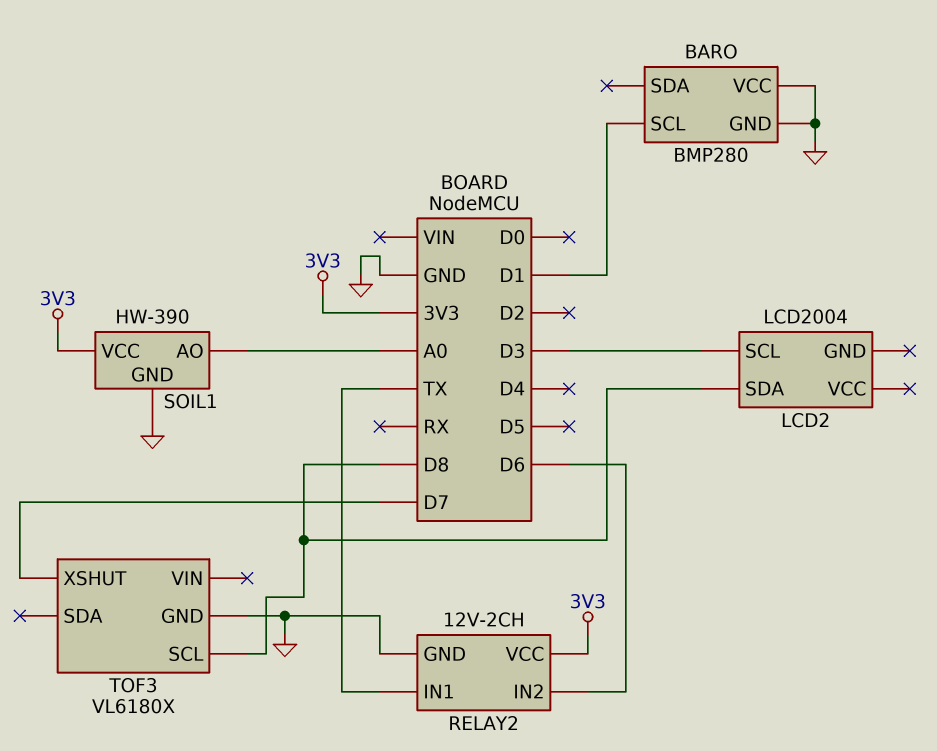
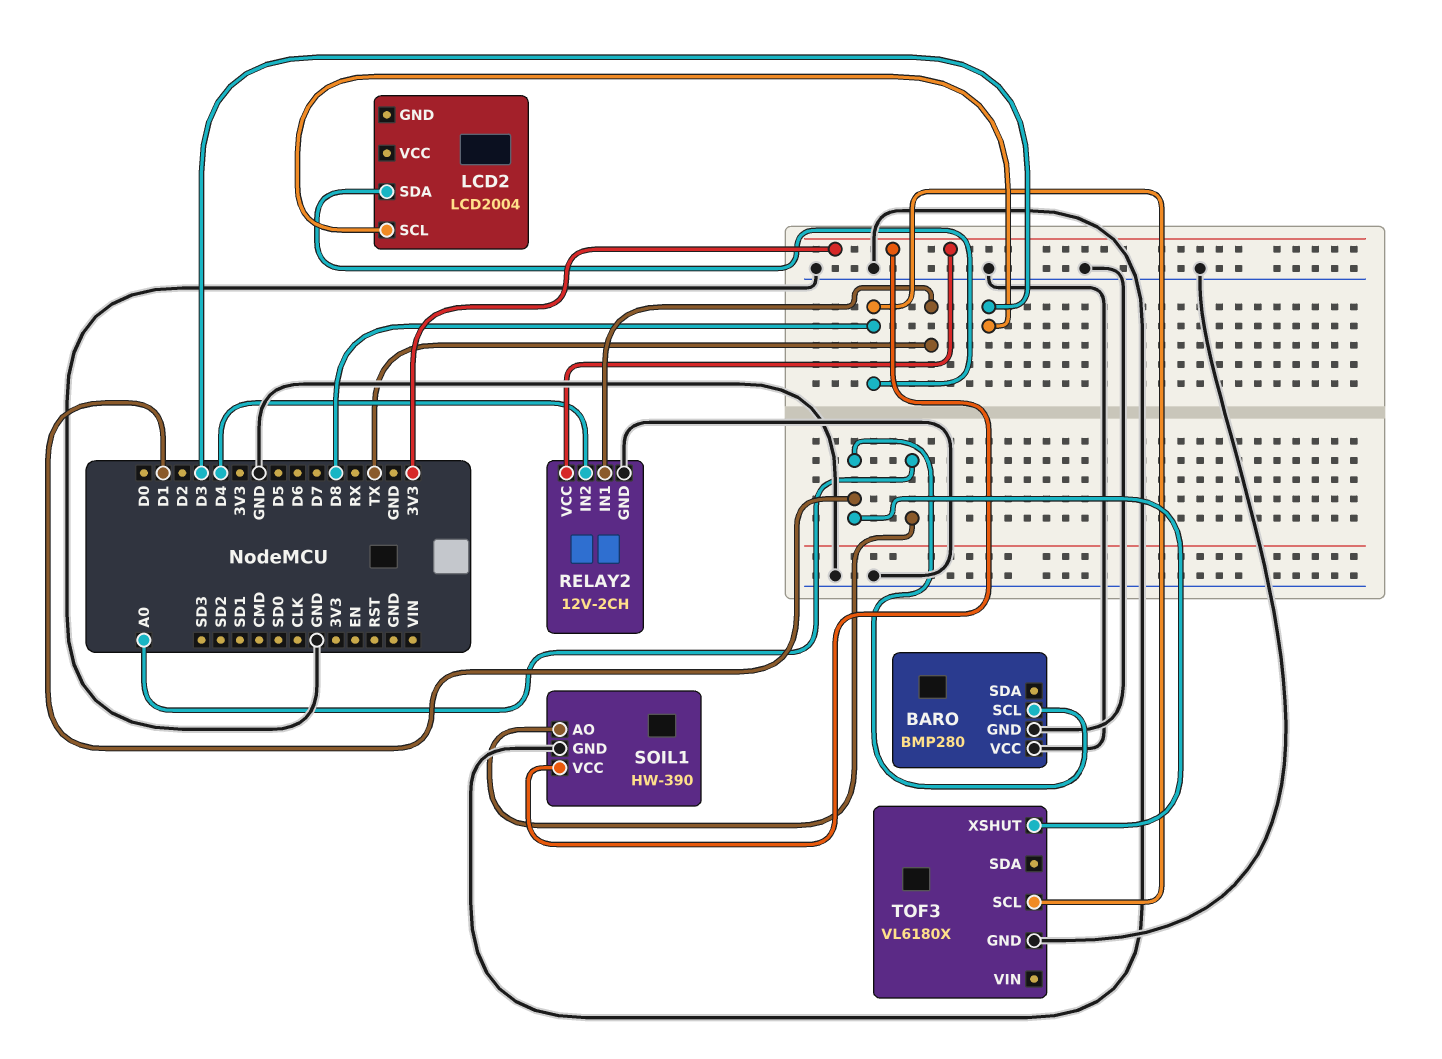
RELAY2 pin IN2: D6 -> D4
TOF3 pin XSHUT: D7 -> D1

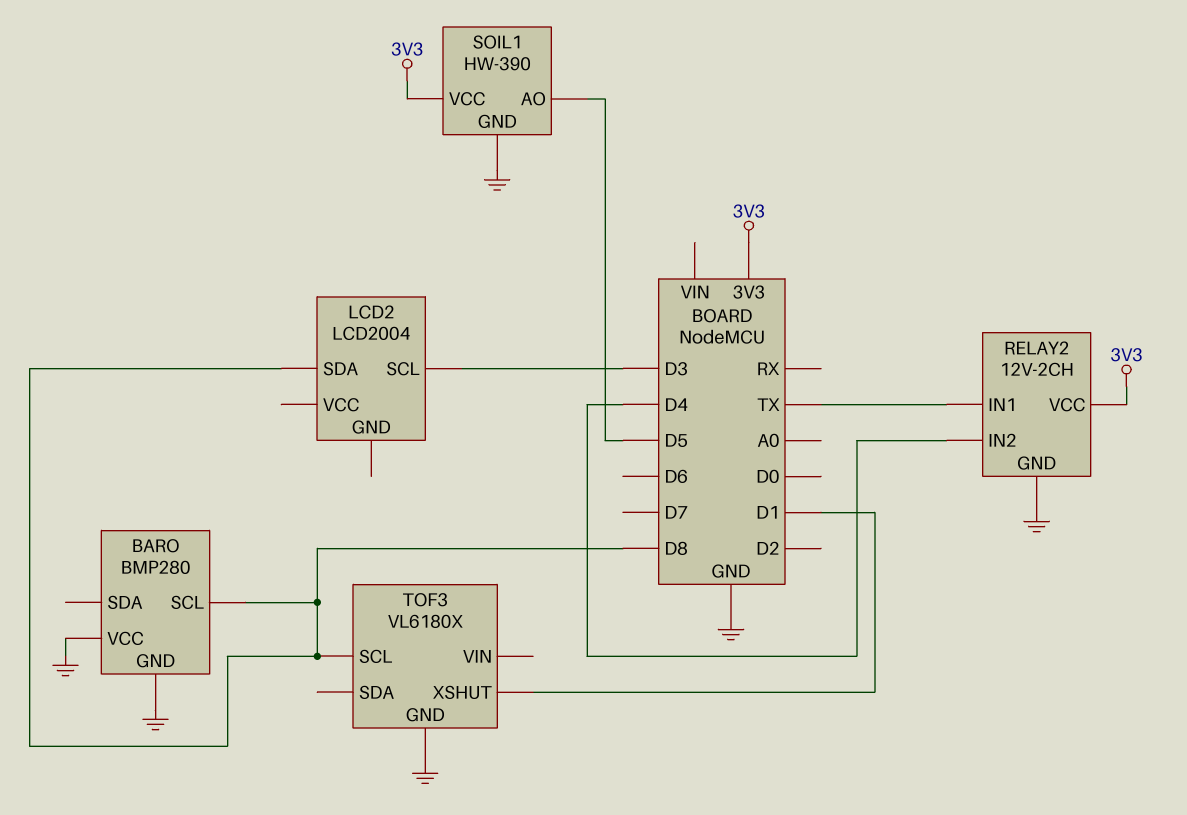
BARO pin SCL: D1 -> D8
SOIL1 pin AO: A0 -> D5

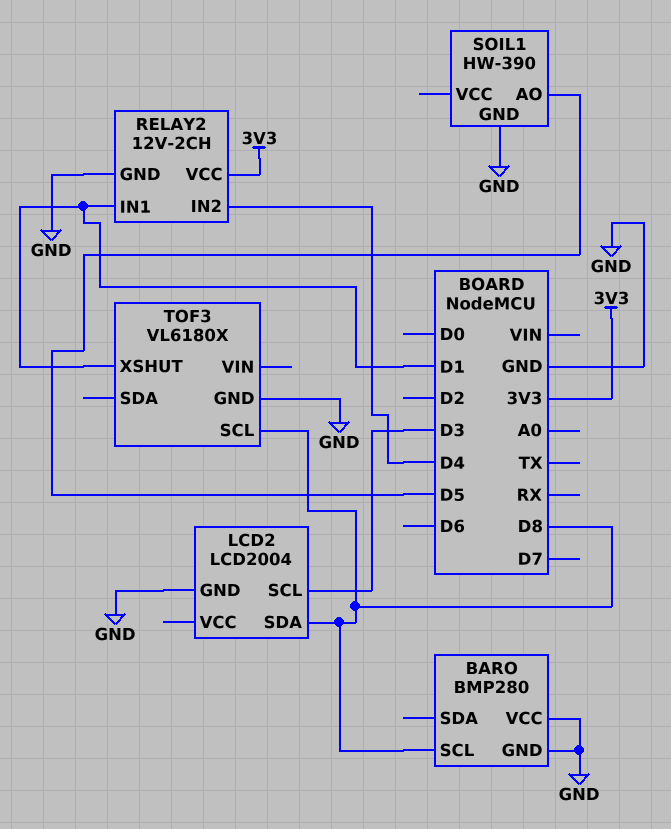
LCD2 pin GND: none -> GND
RELAY2 pin IN1: TX -> D1
SOIL1 pin VCC: 3V3 -> none

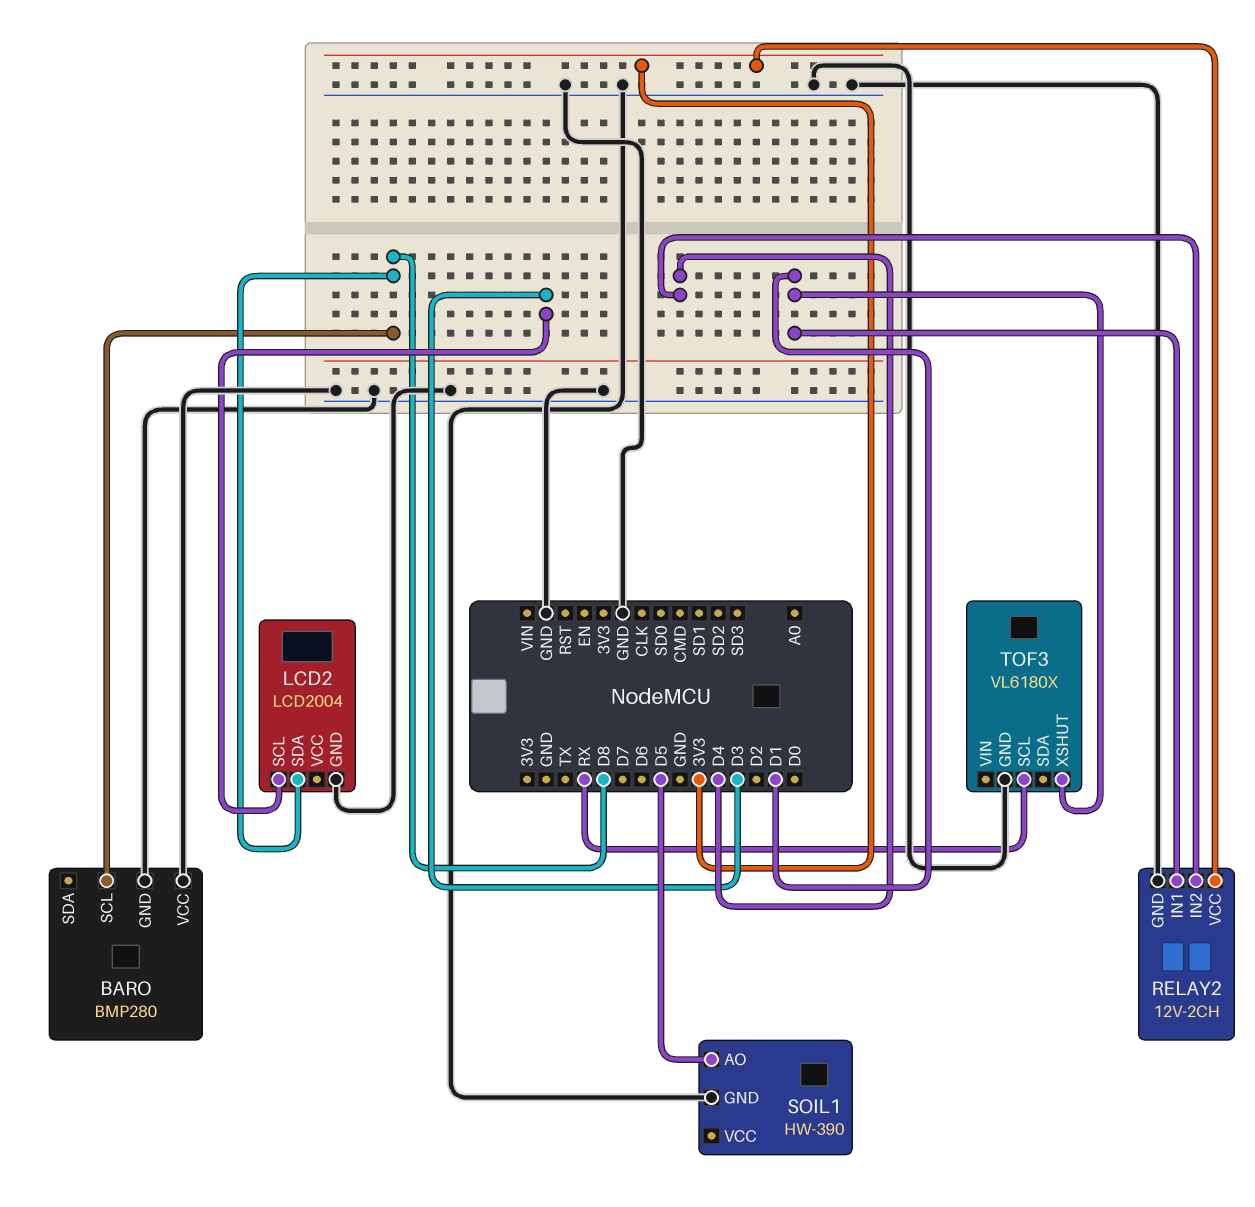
TOF3 pin SCL: D8 -> RX

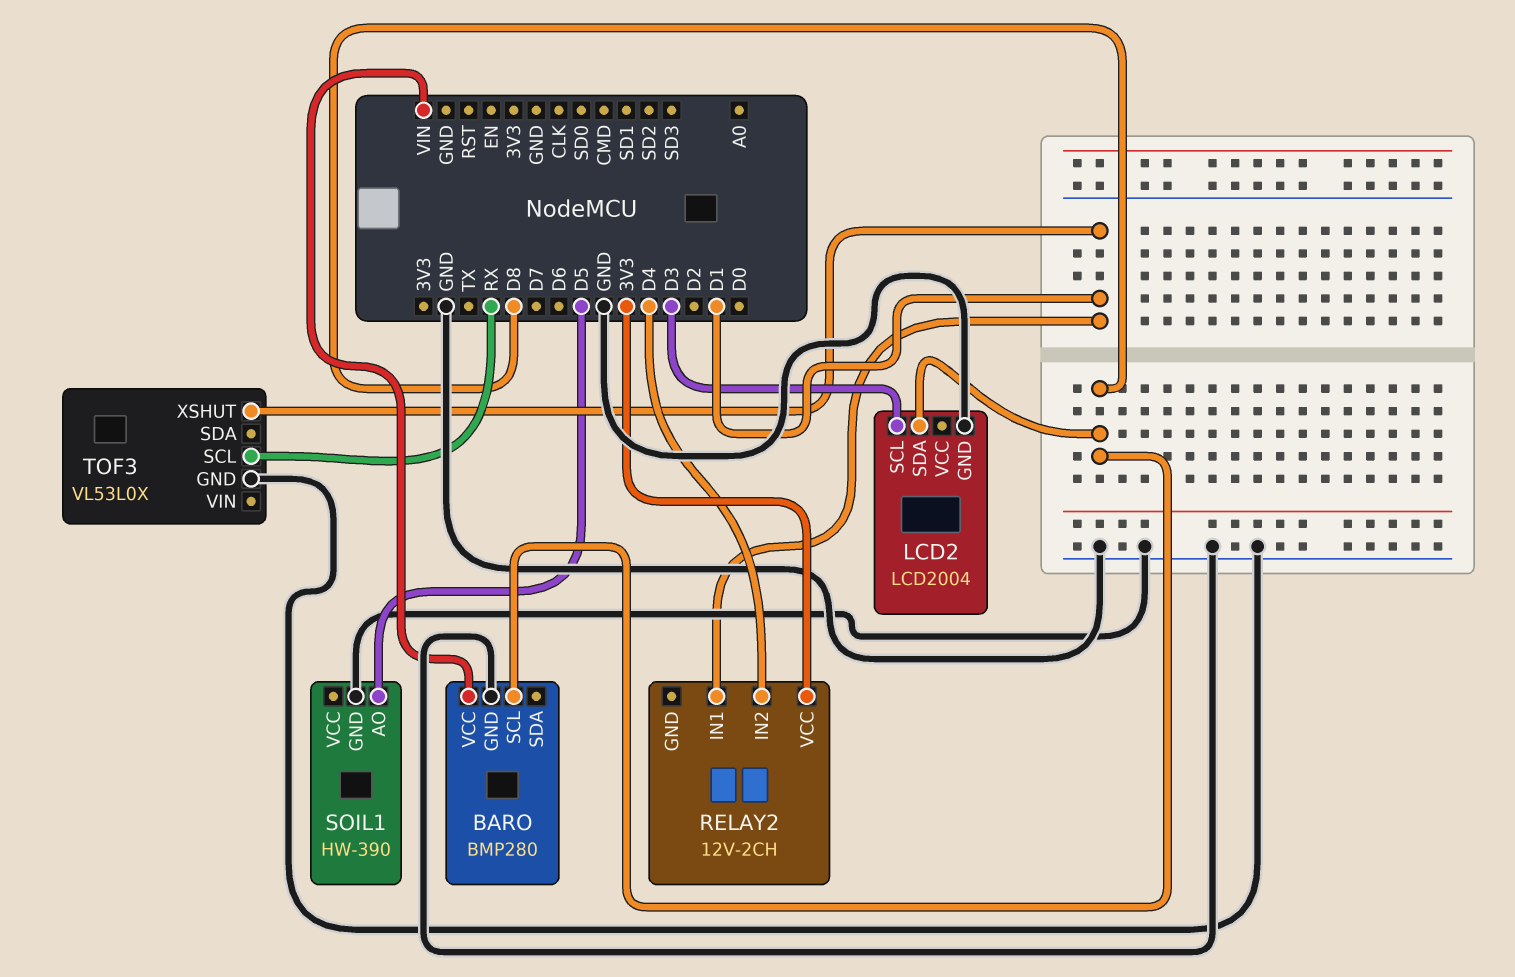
BARO pin VCC: GND -> VIN
RELAY2 pin GND: GND -> none
TOF3: VL6180X -> VL53L0X

